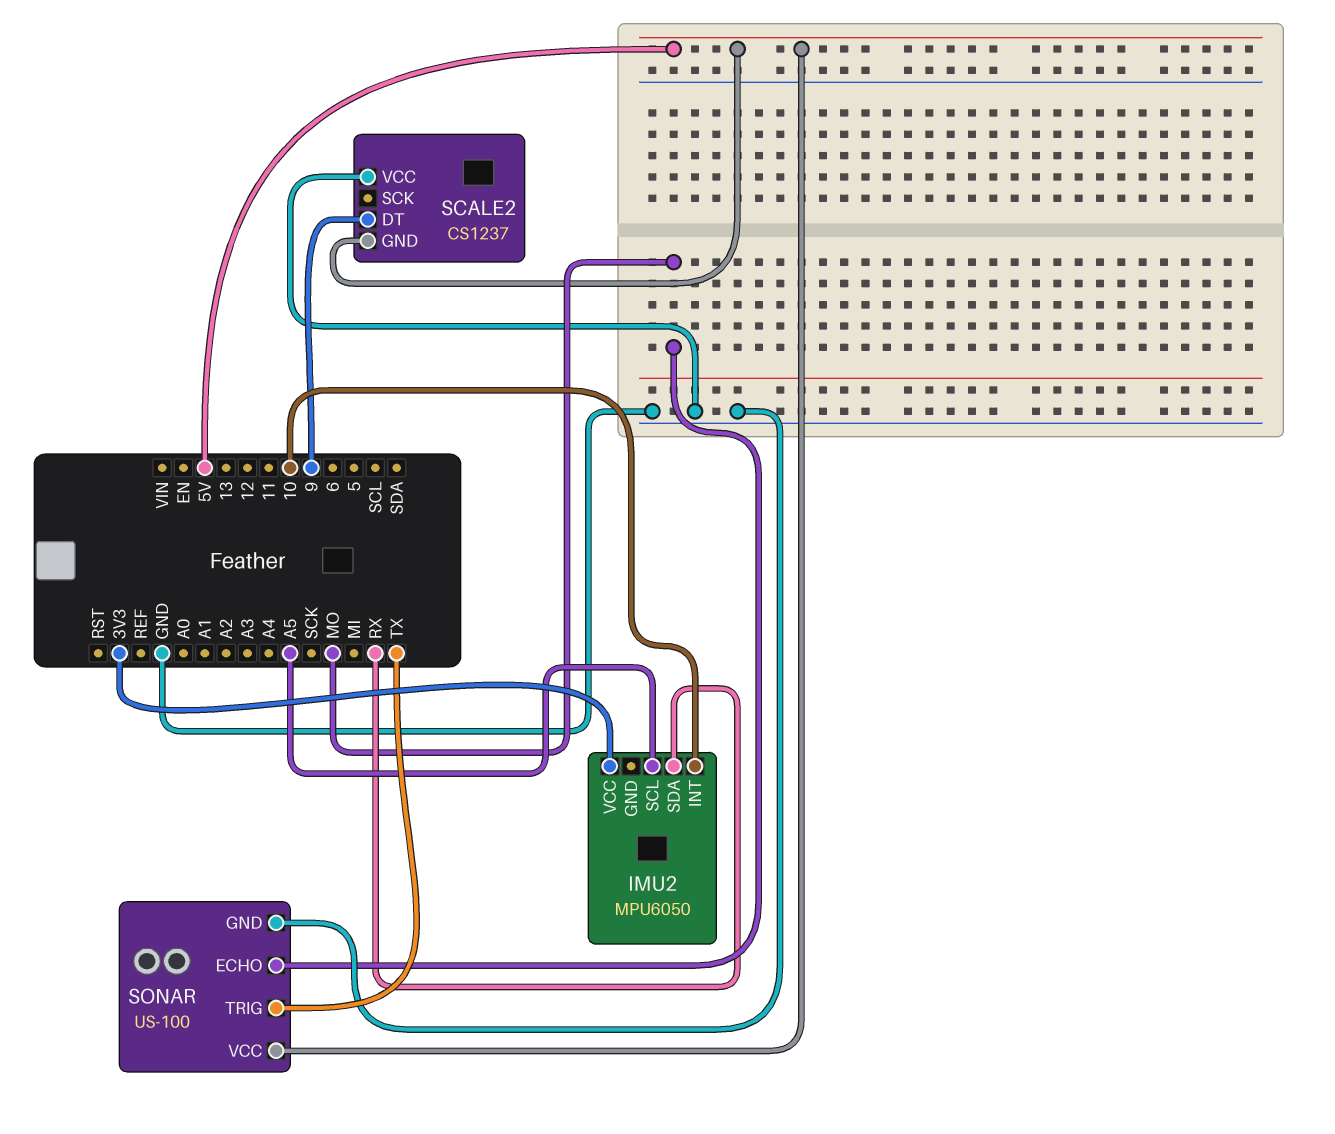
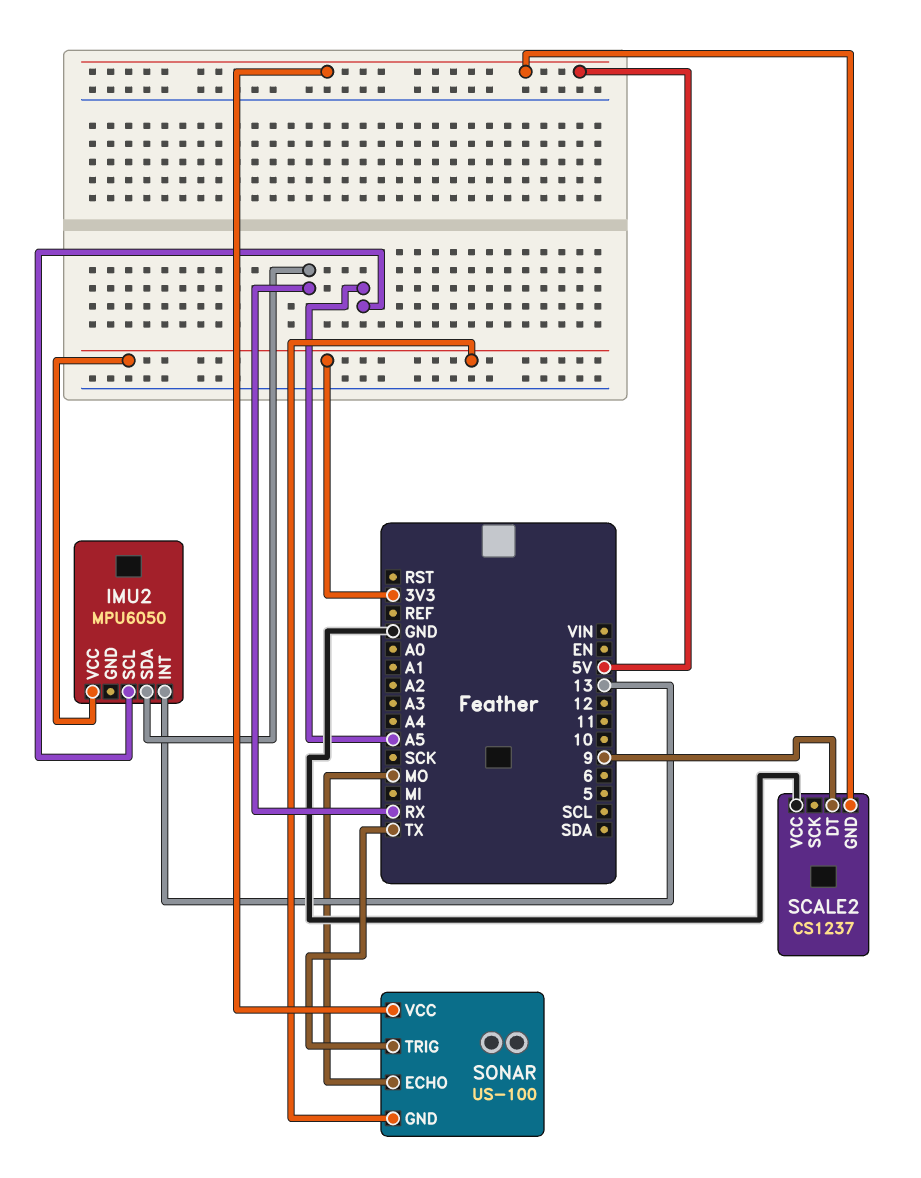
IMU2 pin INT: 10 -> 13
SONAR pin GND: GND -> 3V3

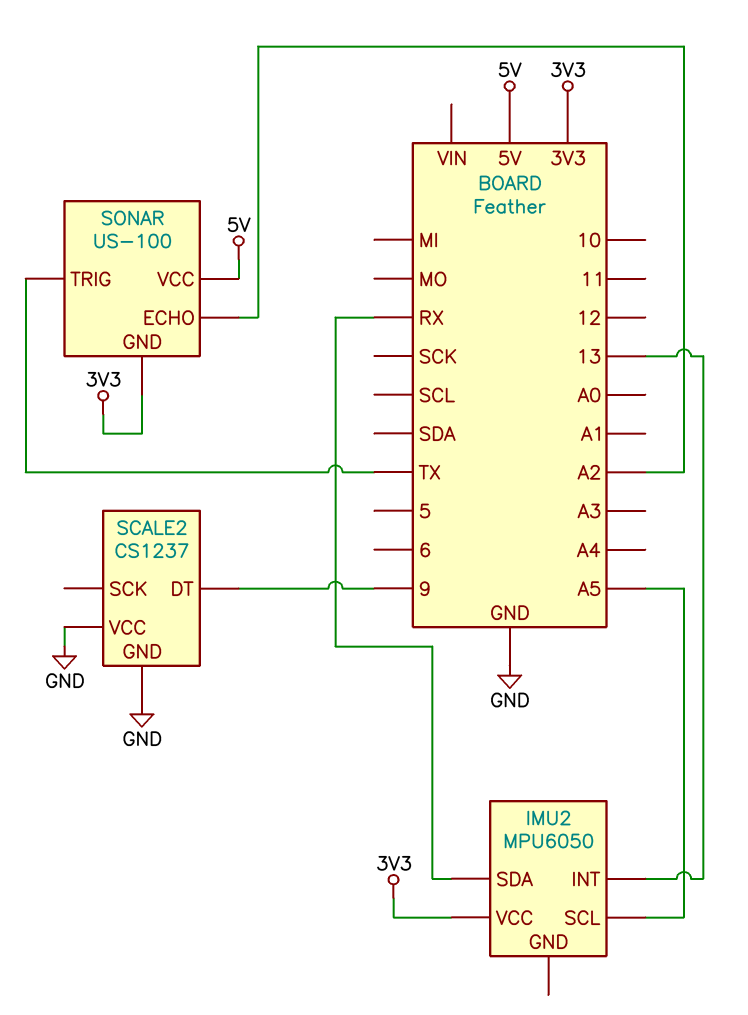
SCALE2 pin GND: 5V -> GND
SONAR pin ECHO: MO -> A2

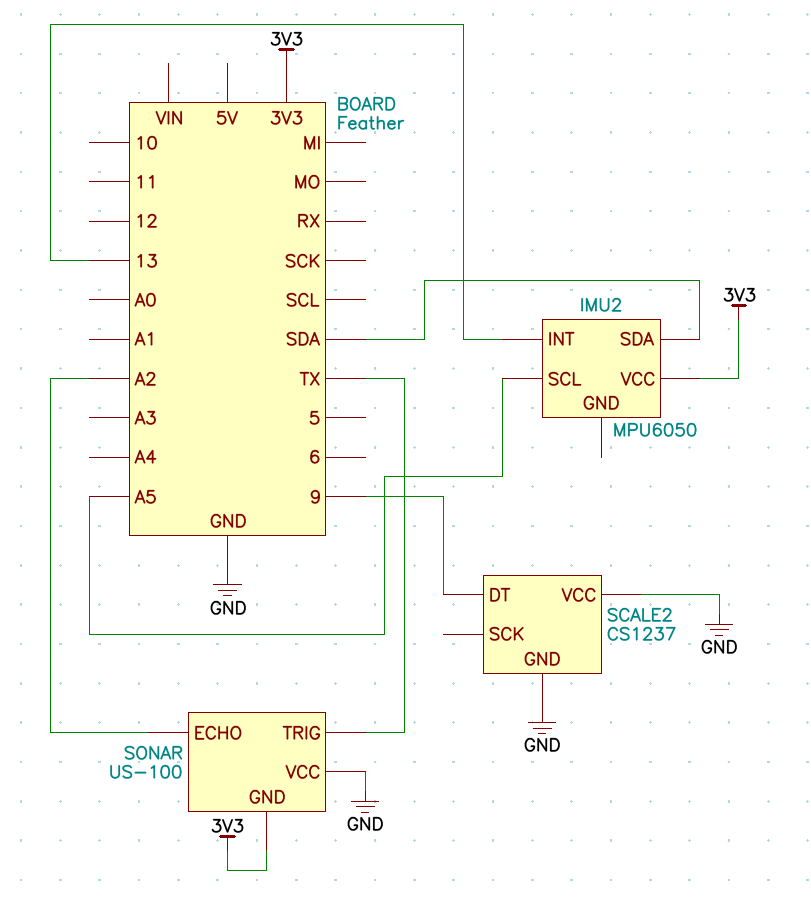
IMU2 pin SDA: RX -> SDA
SONAR pin VCC: 5V -> GND

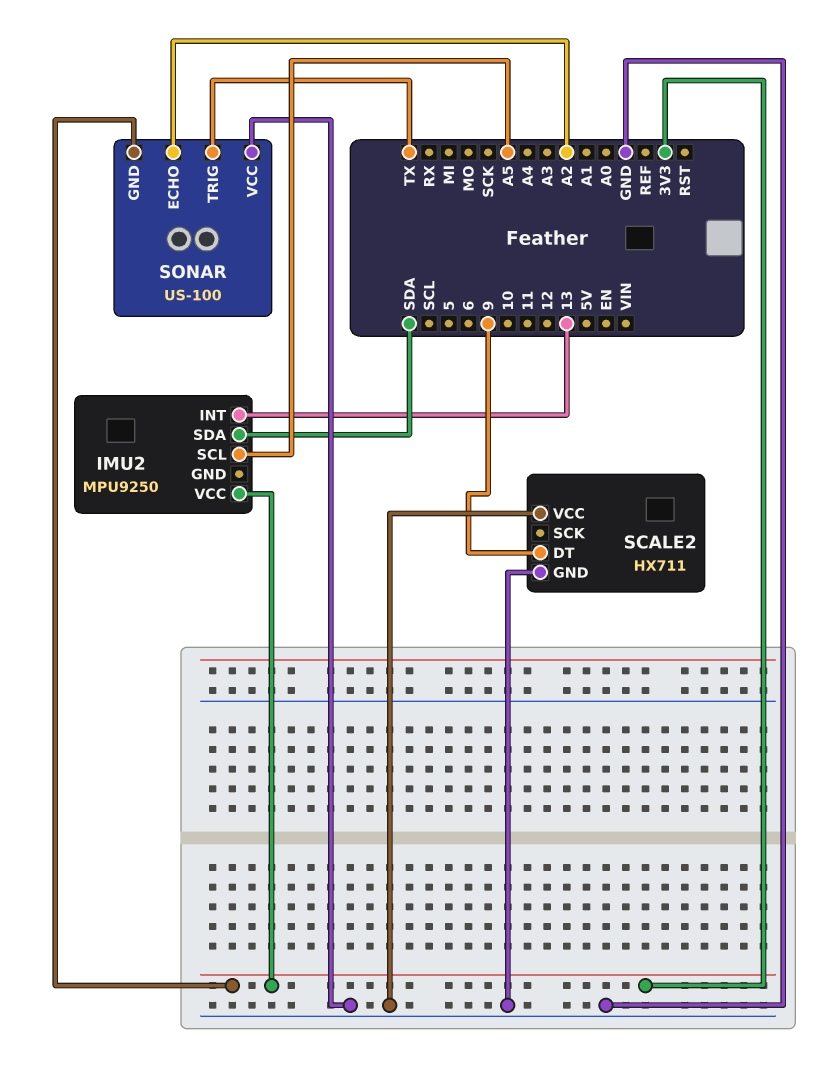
IMU2: MPU6050 -> MPU9250
SCALE2: CS1237 -> HX711

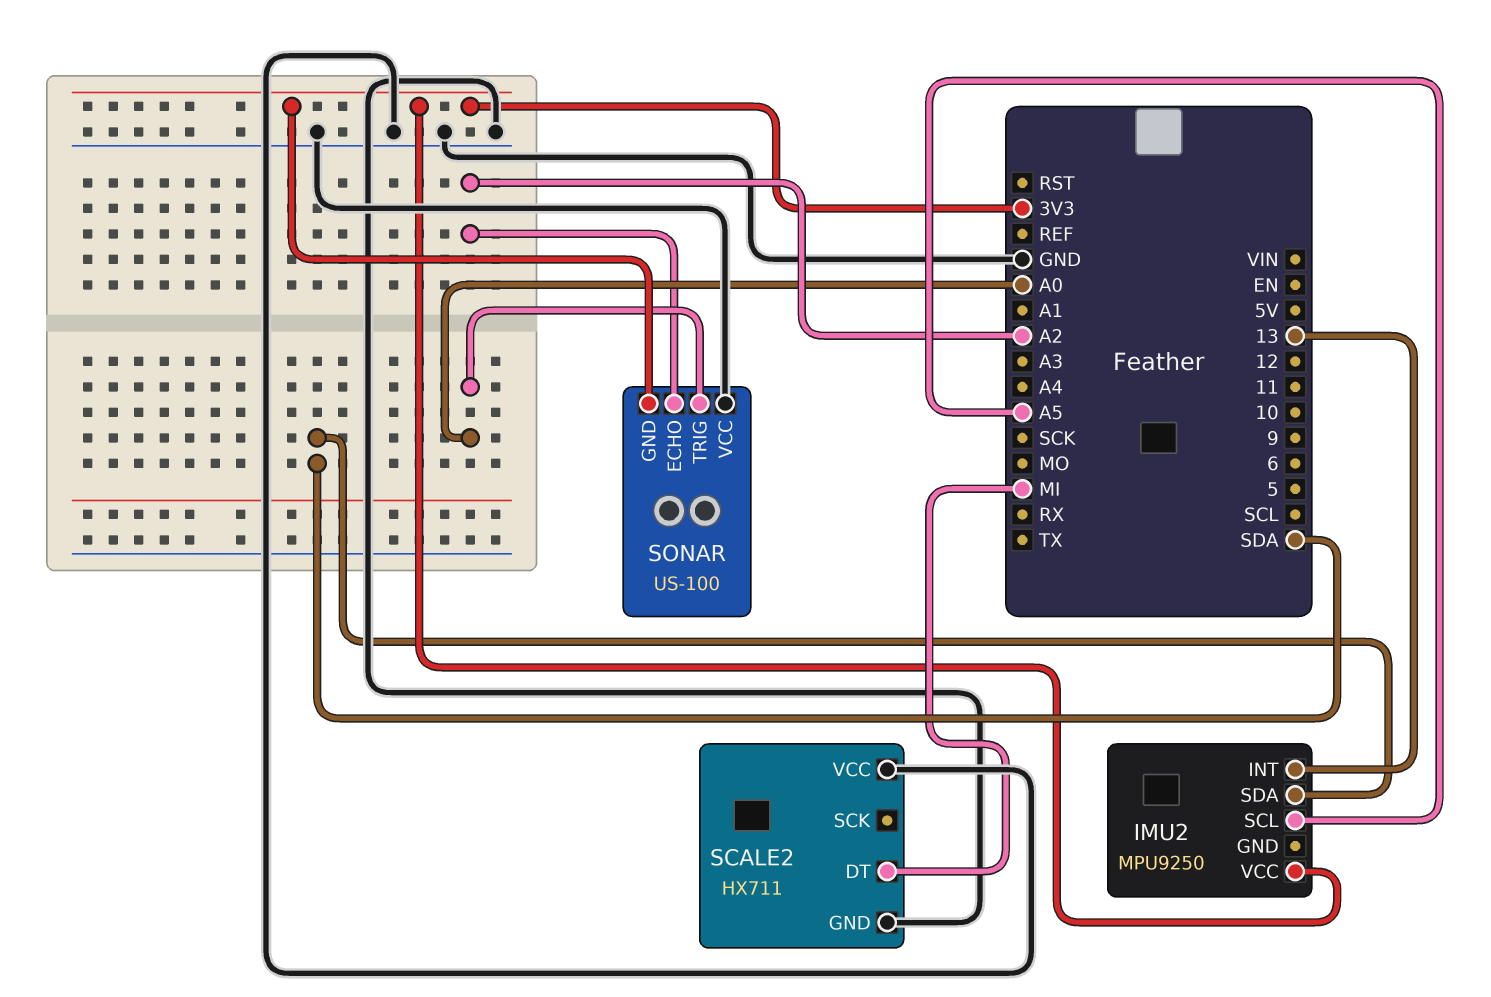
SCALE2 pin DT: 9 -> MI
SONAR pin TRIG: TX -> A0

